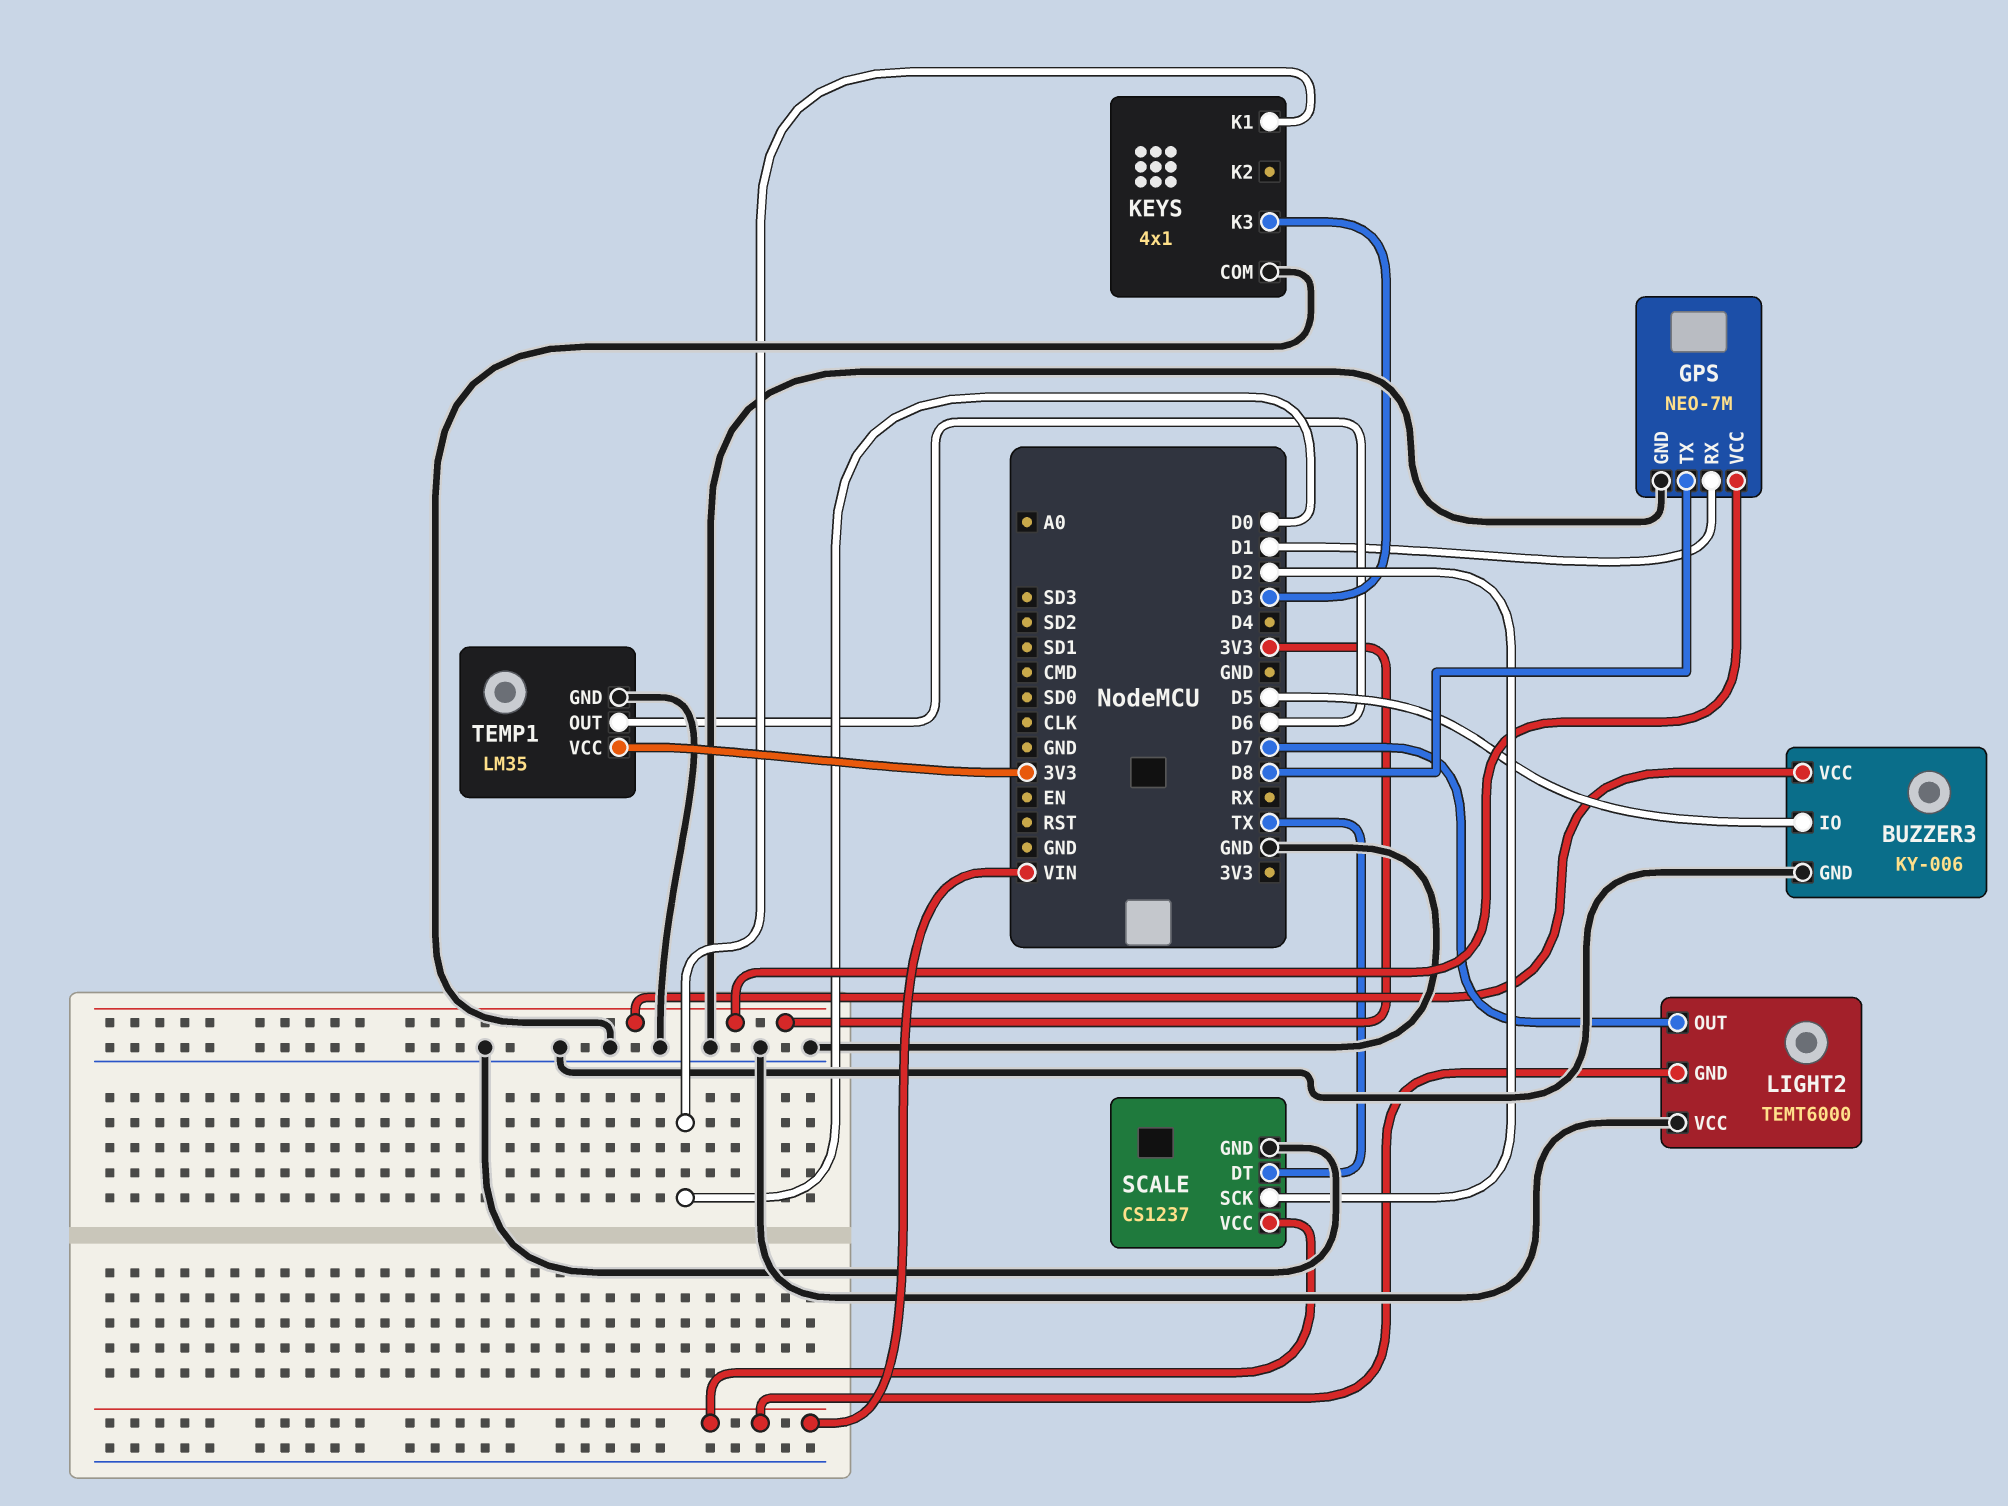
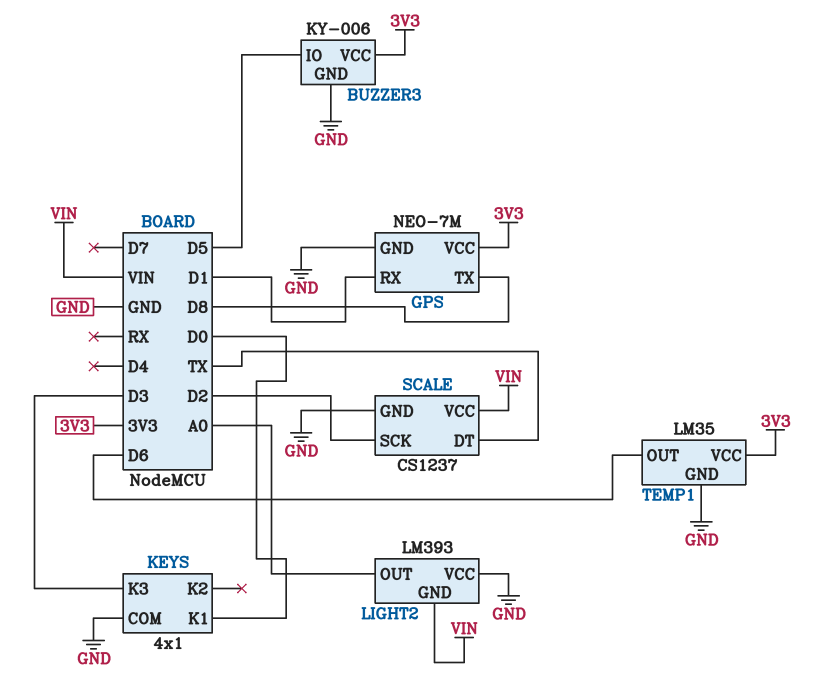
LIGHT2: TEMT6000 -> LM393
LIGHT2 pin OUT: D7 -> A0

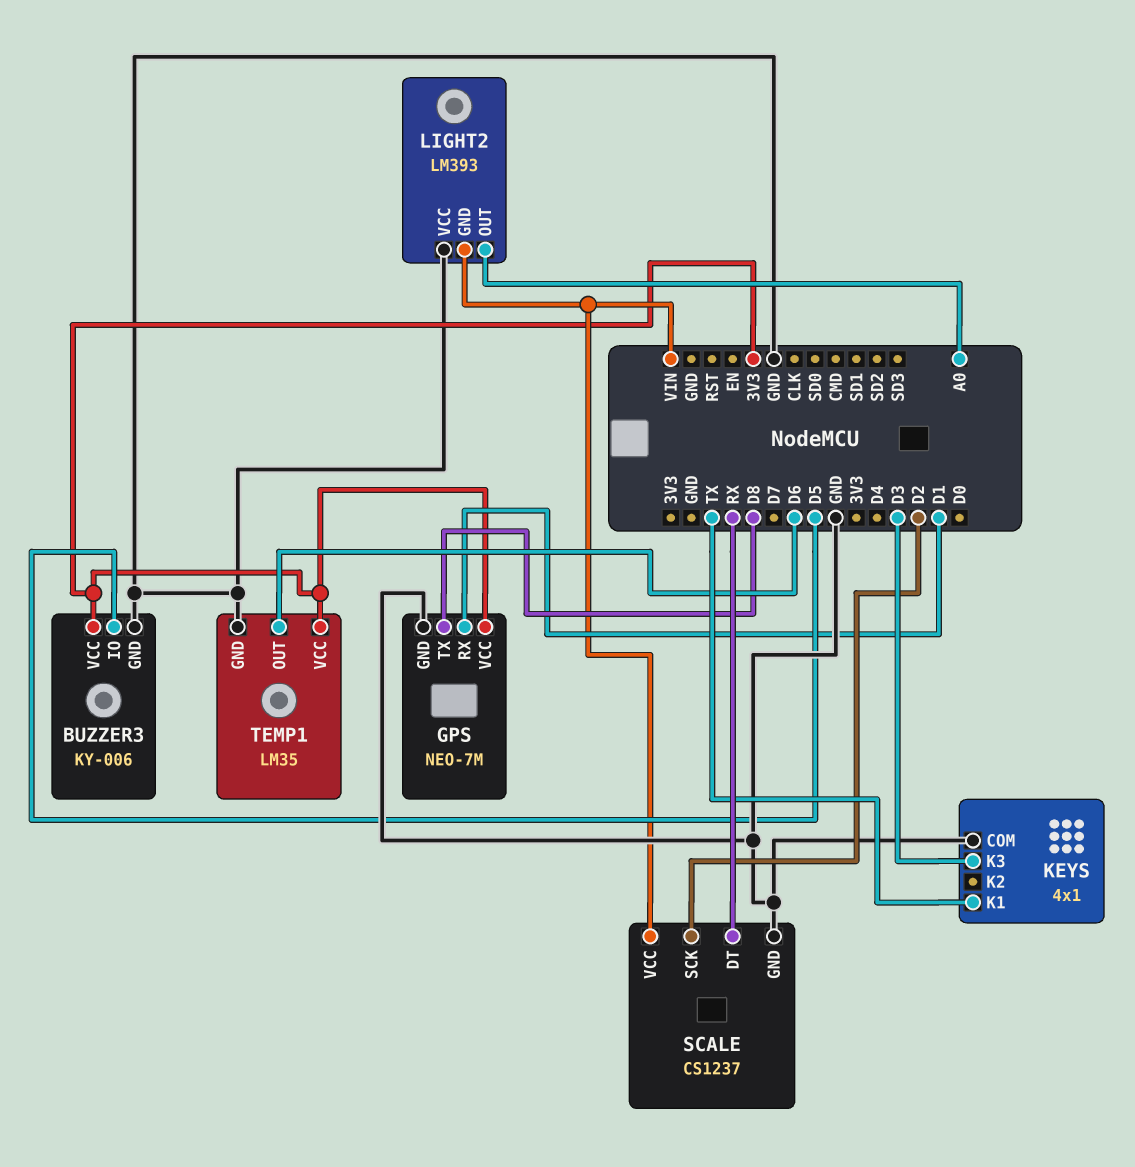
KEYS pin K1: D0 -> TX
SCALE pin DT: TX -> RX

